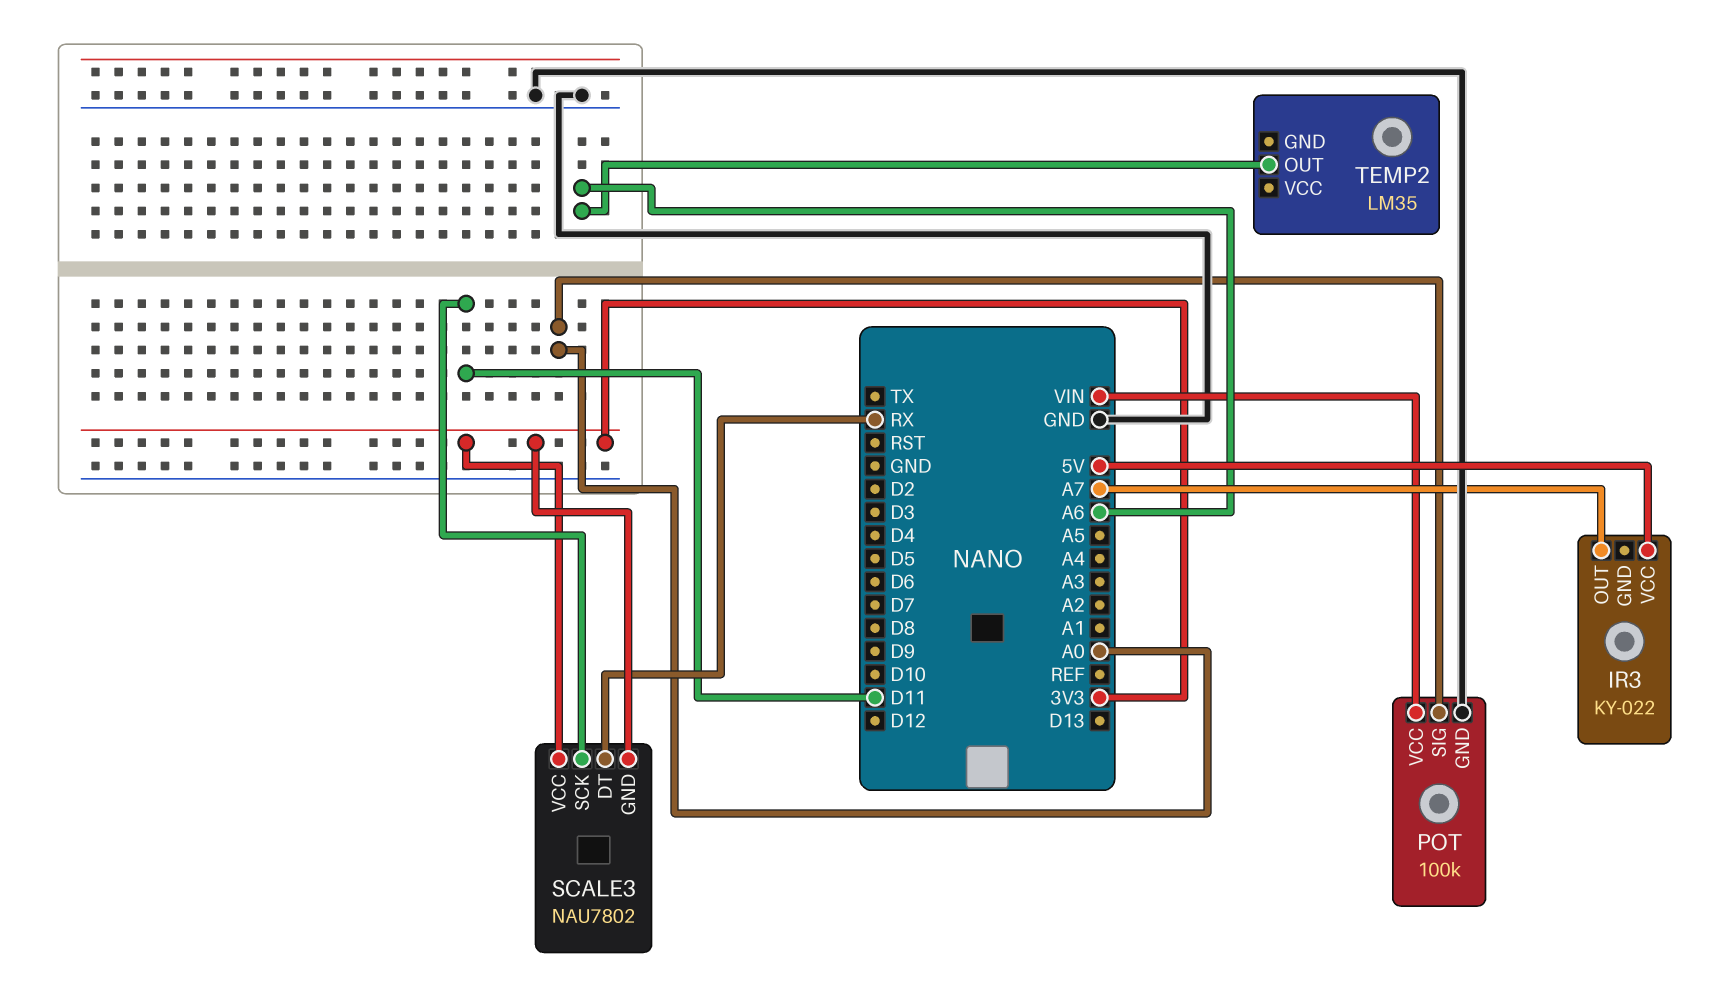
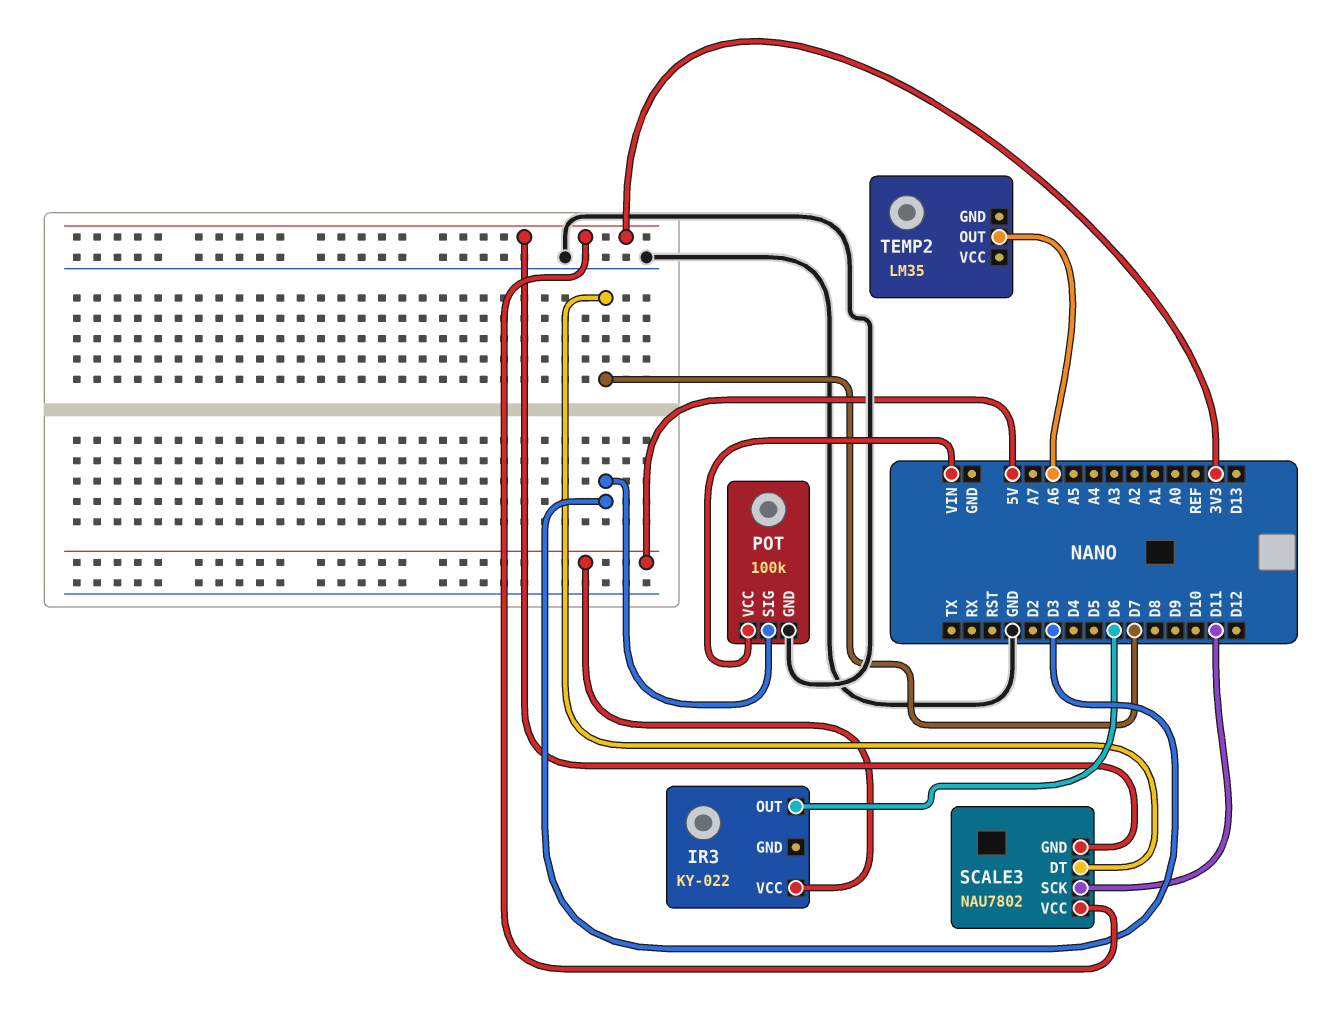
IR3 pin OUT: A7 -> D6
POT pin SIG: A0 -> D3
SCALE3 pin DT: RX -> D7

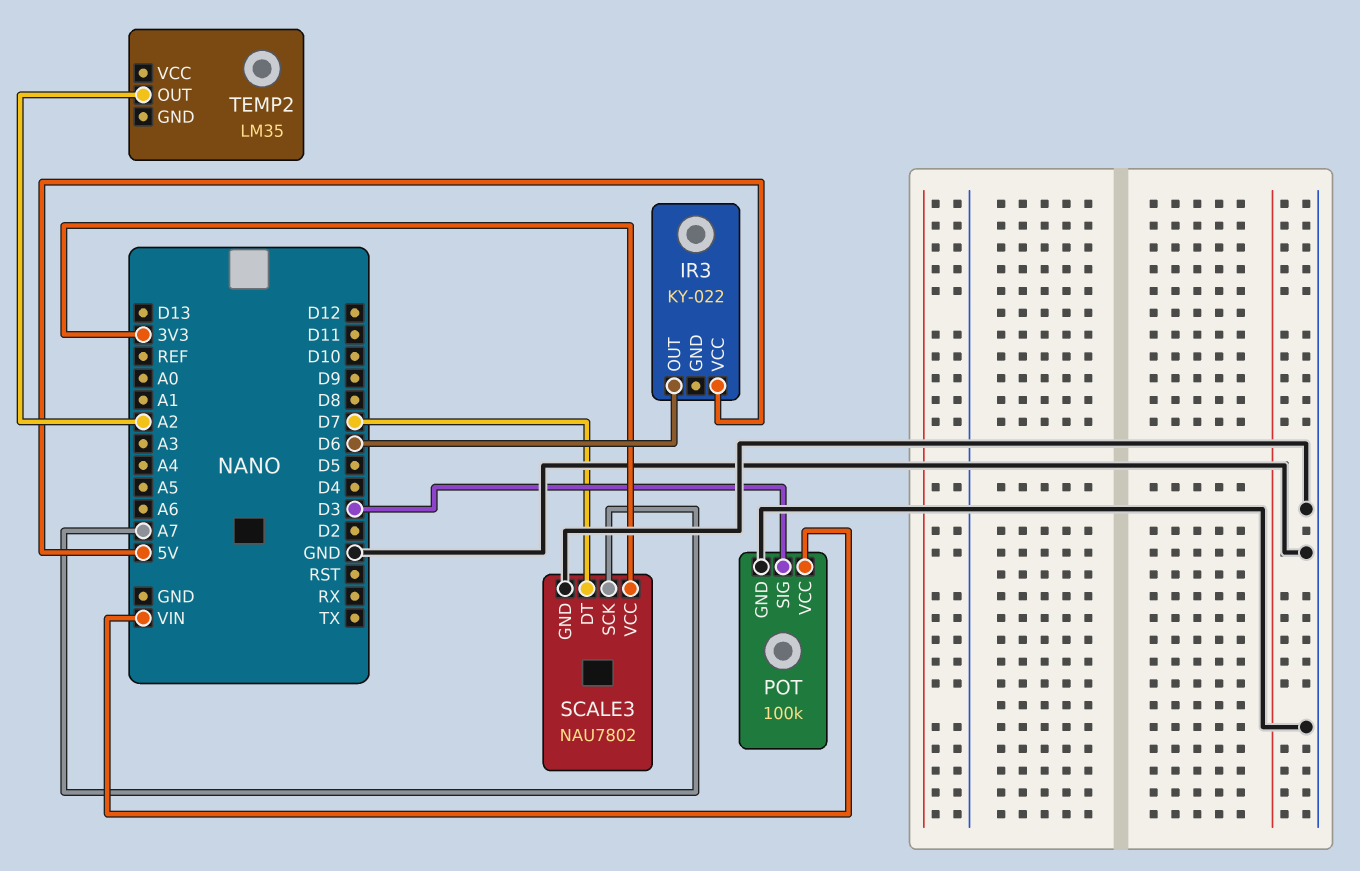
SCALE3 pin GND: 3V3 -> GND
SCALE3 pin SCK: D11 -> A7
TEMP2 pin OUT: A6 -> A2

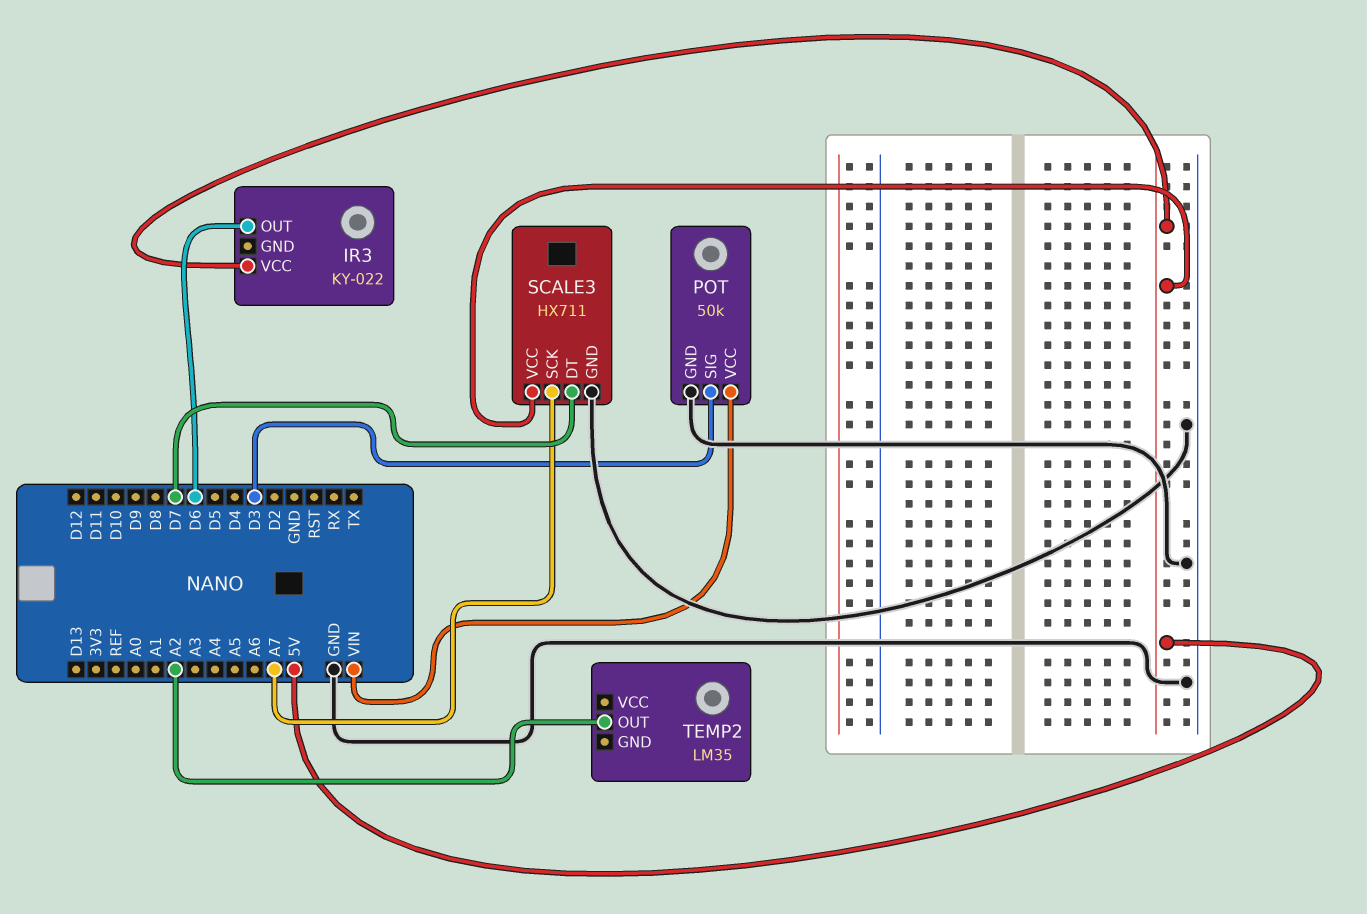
POT: 100k -> 50k
SCALE3: NAU7802 -> HX711
SCALE3 pin VCC: 3V3 -> 5V

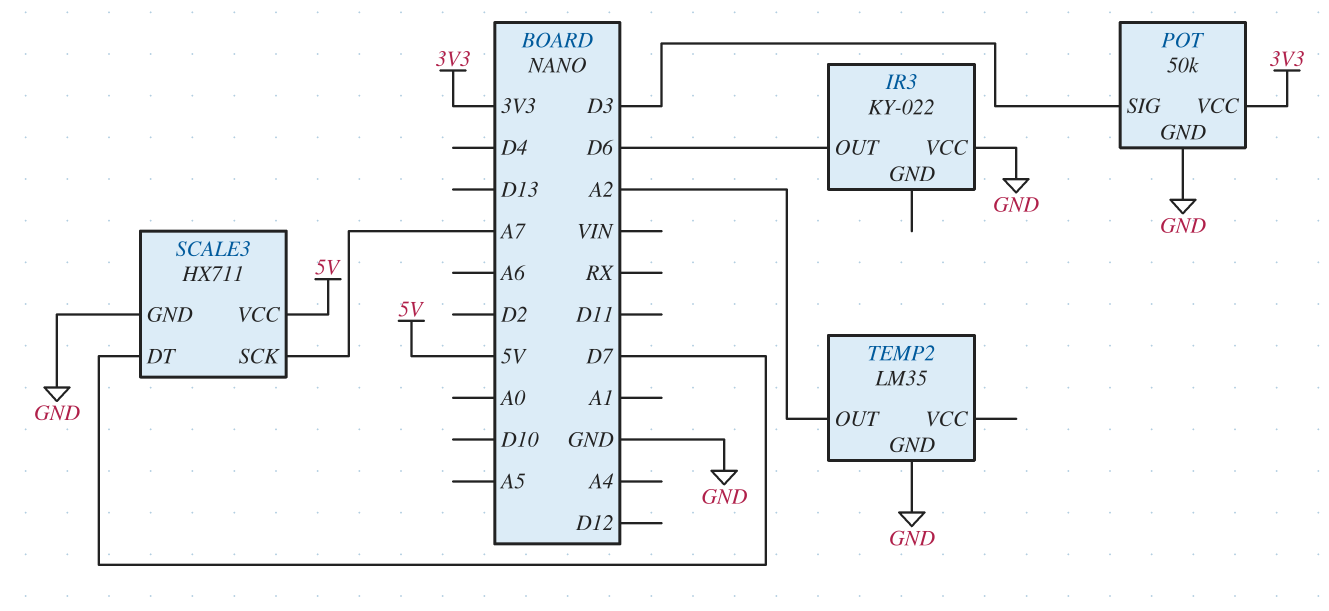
IR3 pin VCC: 5V -> GND
POT pin VCC: VIN -> 3V3
TEMP2 pin GND: none -> GND

